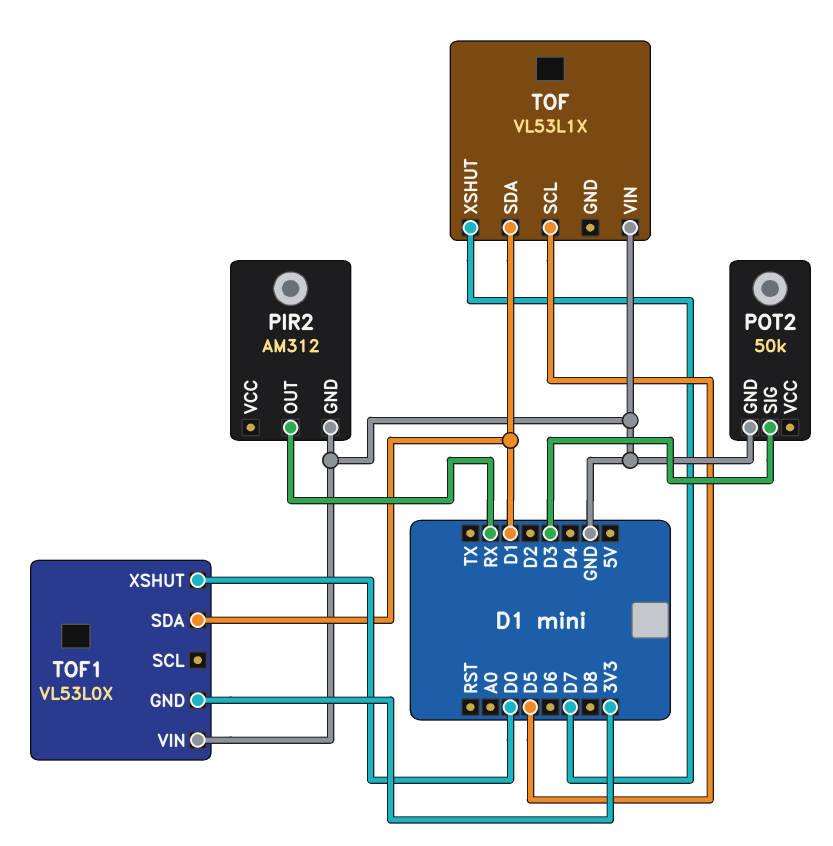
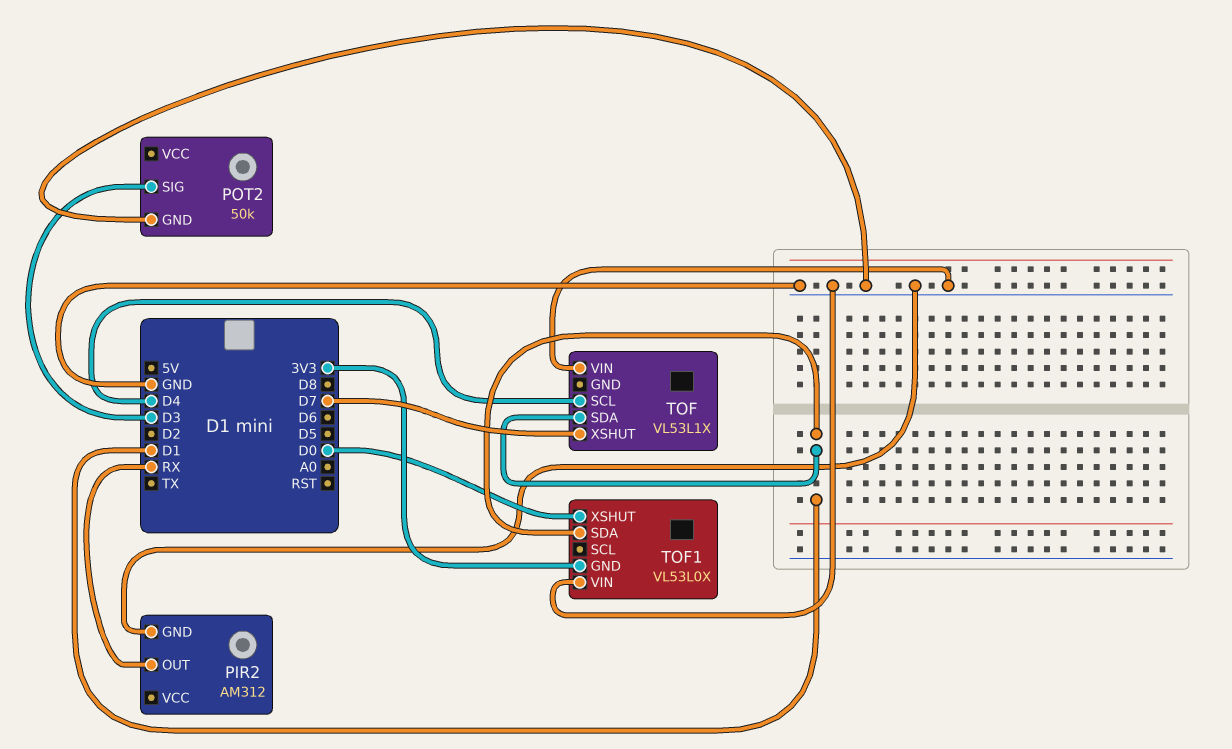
TOF pin SCL: D5 -> D4

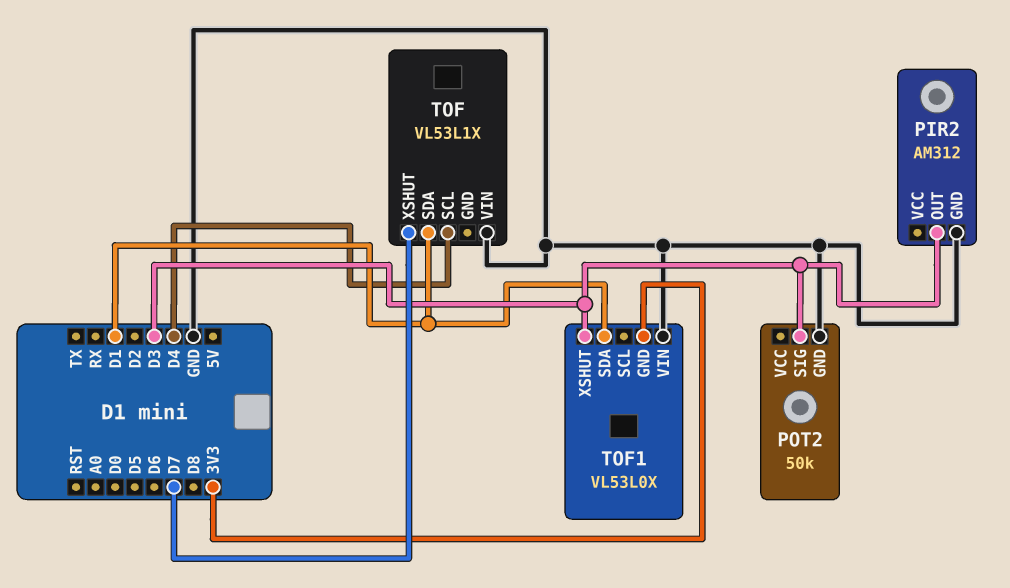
PIR2 pin OUT: RX -> D3
TOF1 pin XSHUT: D0 -> D3

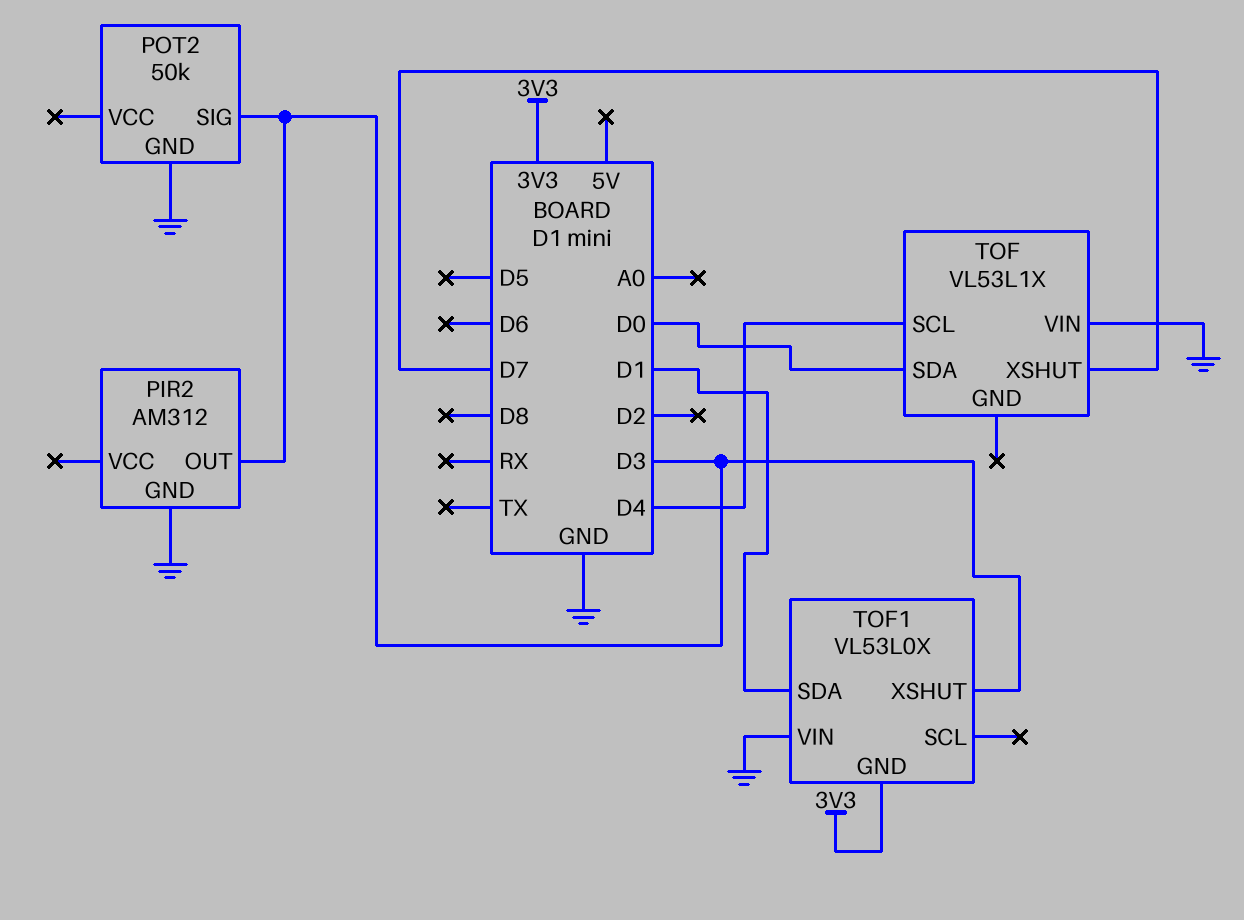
TOF pin SDA: D1 -> D0

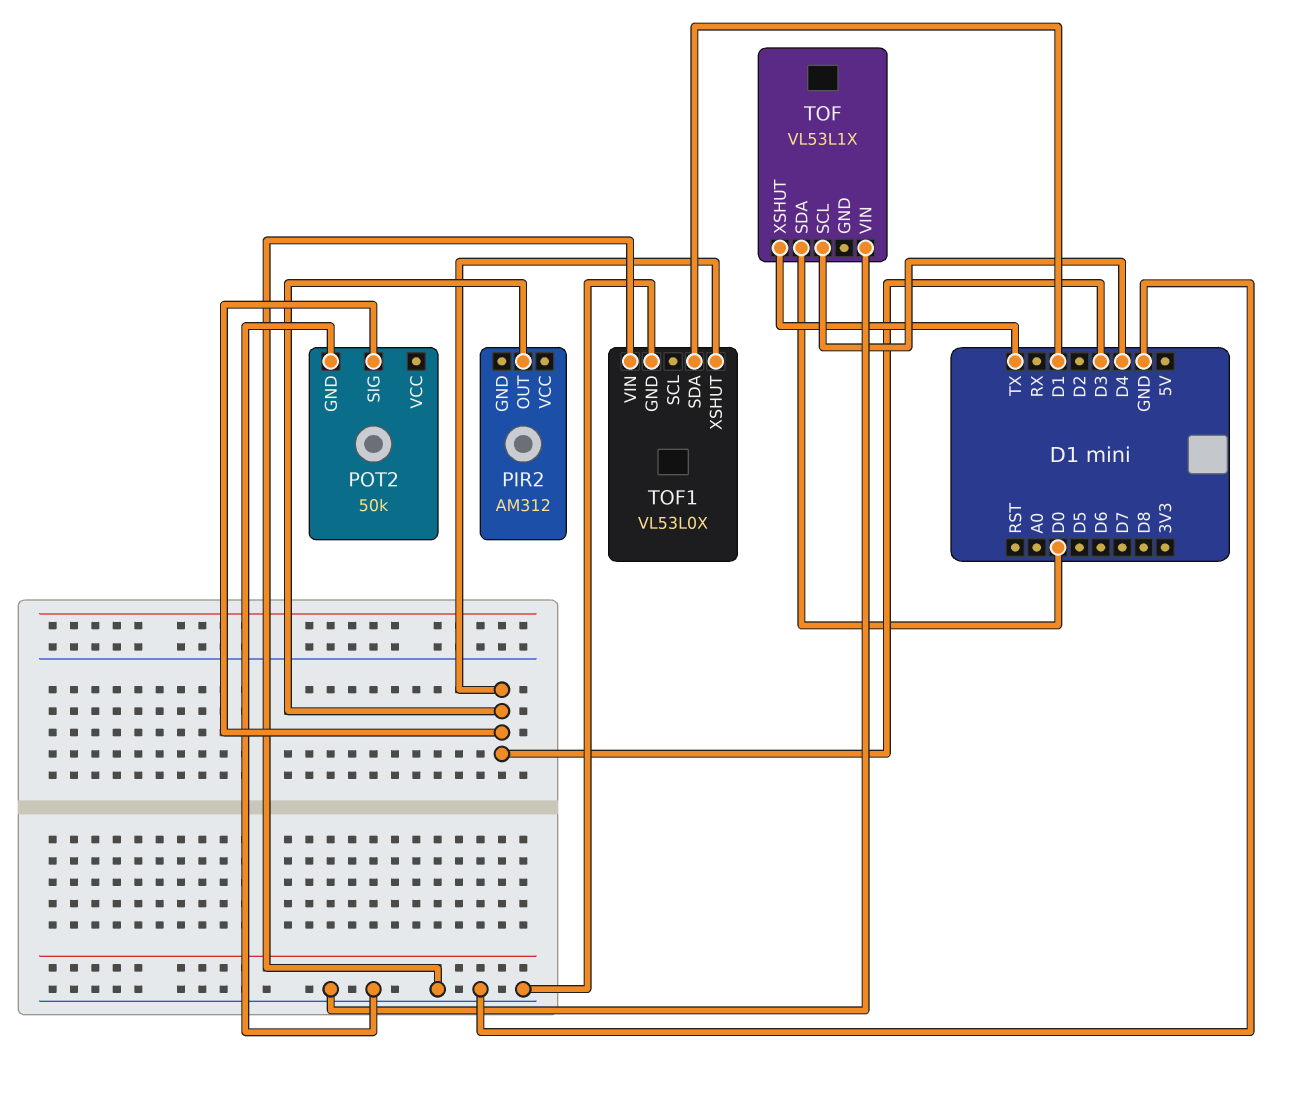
PIR2 pin GND: GND -> none
TOF pin XSHUT: D7 -> TX
TOF1 pin GND: 3V3 -> GND

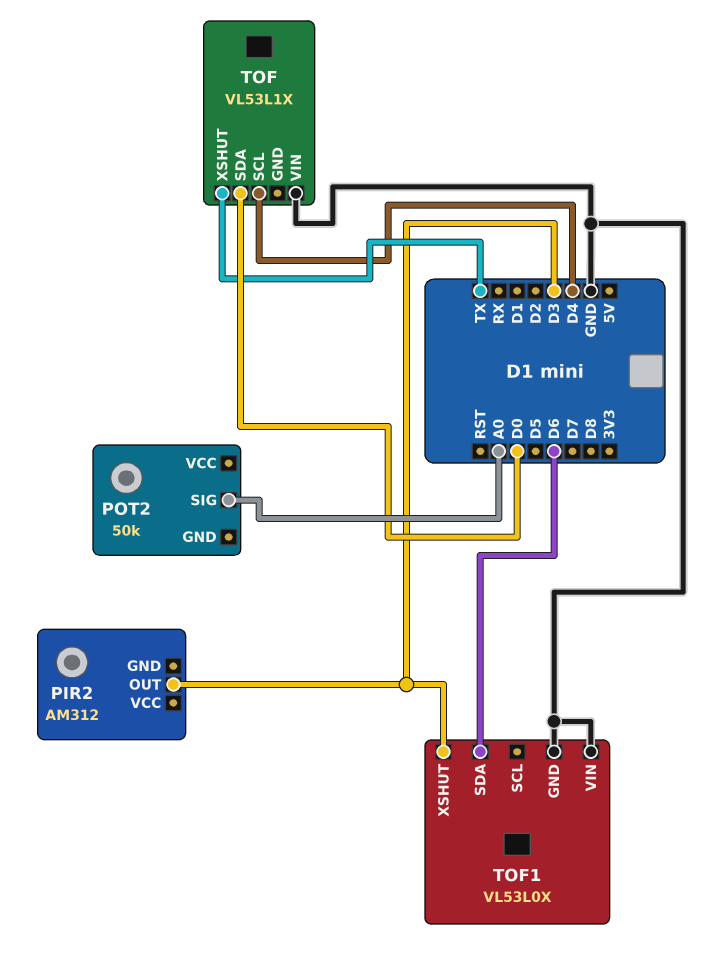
POT2 pin GND: GND -> none
POT2 pin SIG: D3 -> A0
TOF1 pin SDA: D1 -> D6

